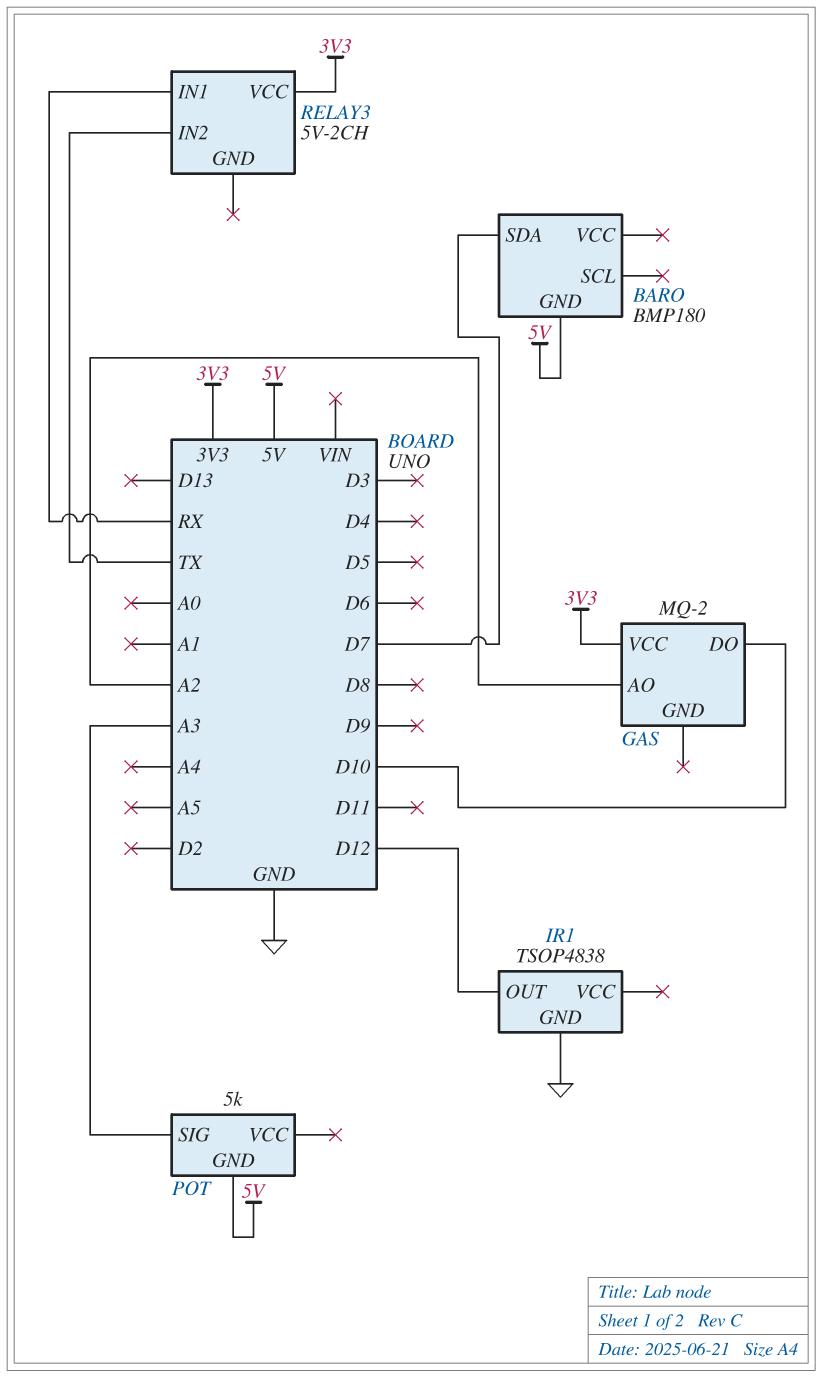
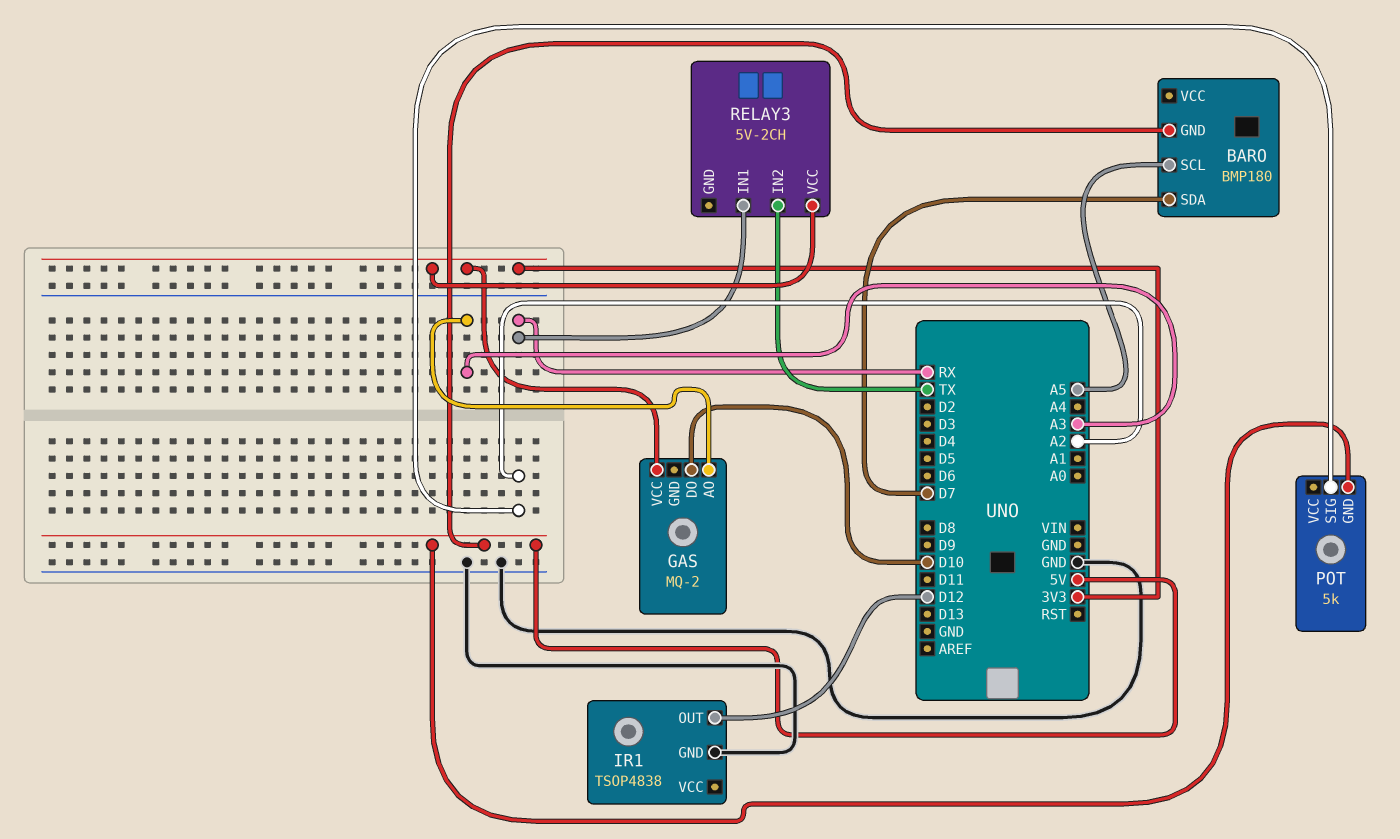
BARO pin SCL: none -> A5
GAS pin AO: A2 -> A3
POT pin SIG: A3 -> A2

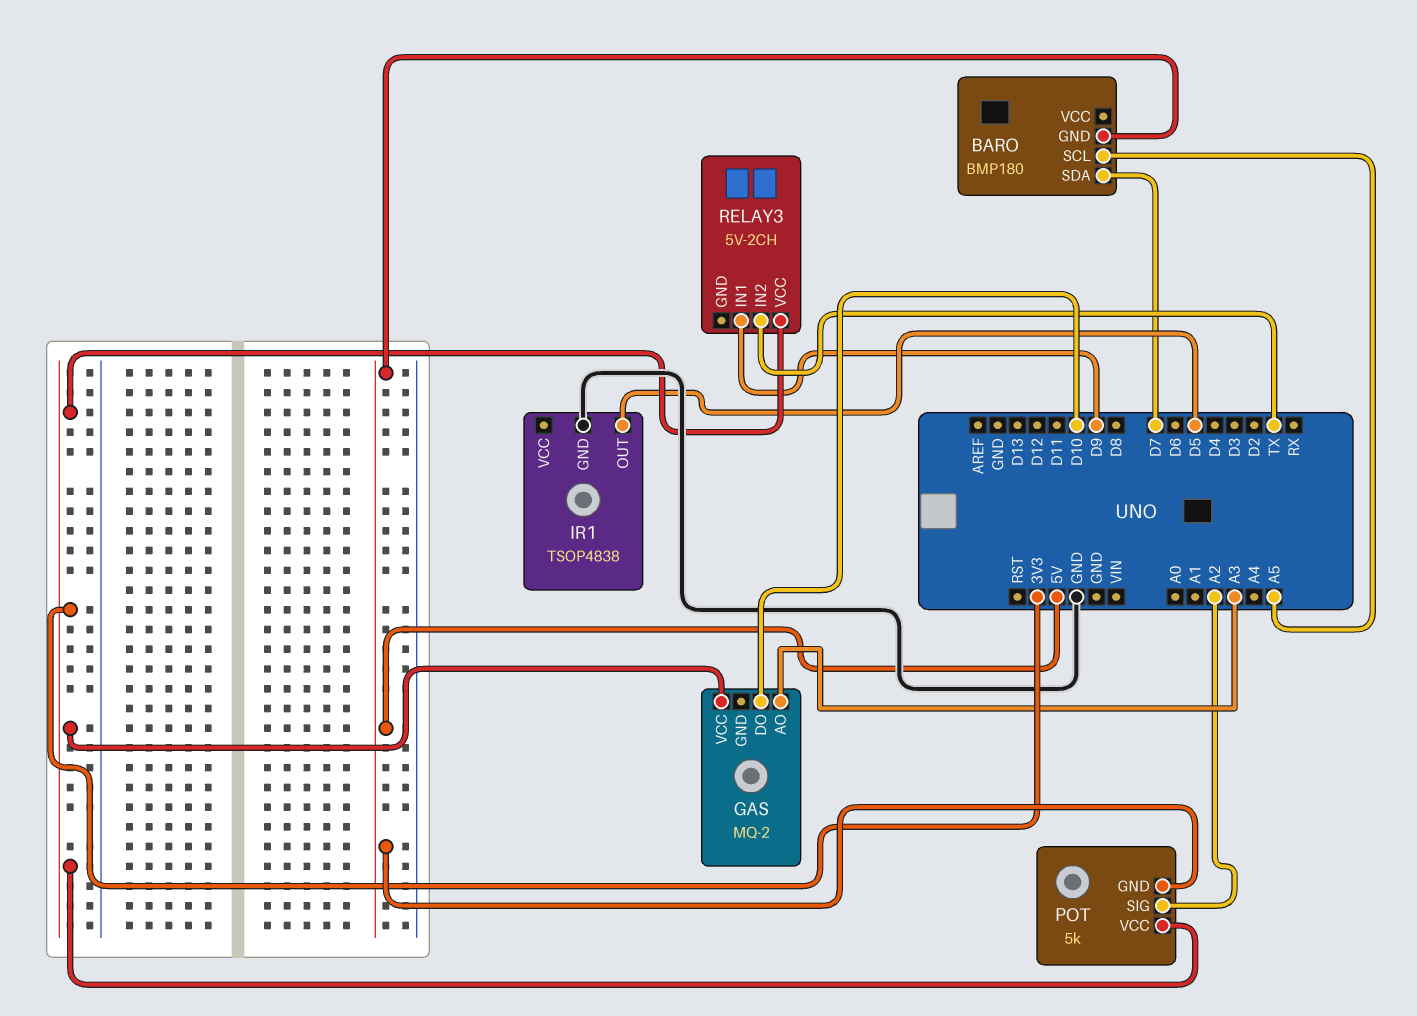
IR1 pin OUT: D12 -> D5
POT pin VCC: none -> 3V3
RELAY3 pin IN1: RX -> D9

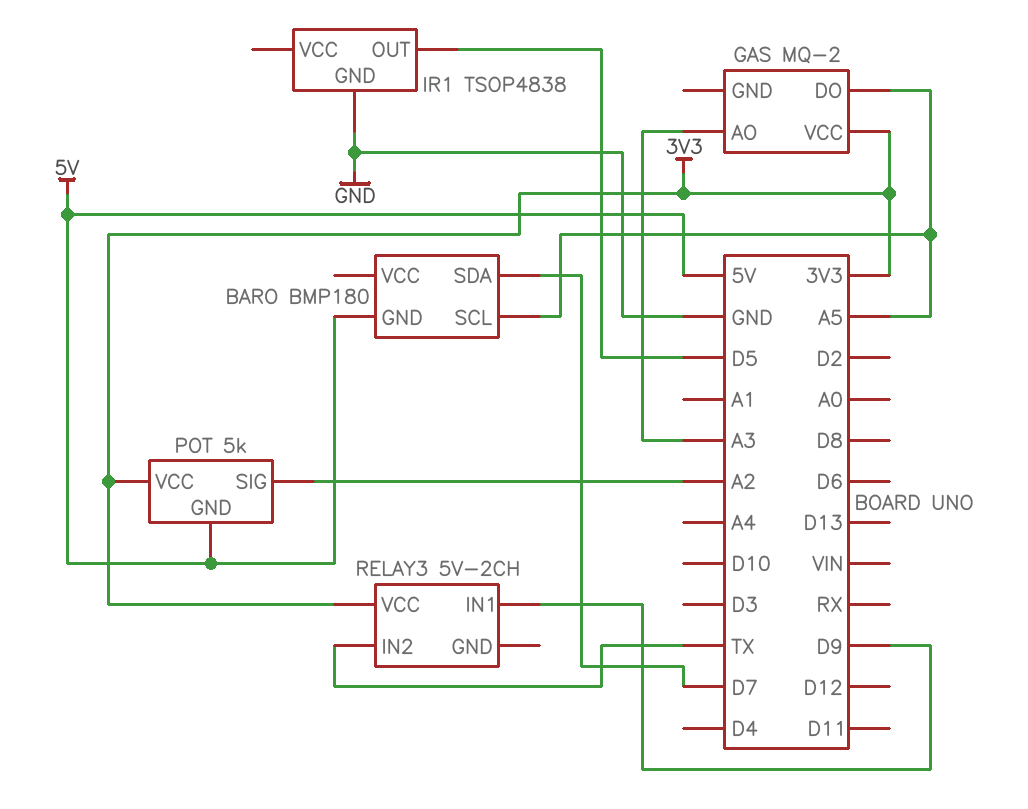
GAS pin DO: D10 -> A5

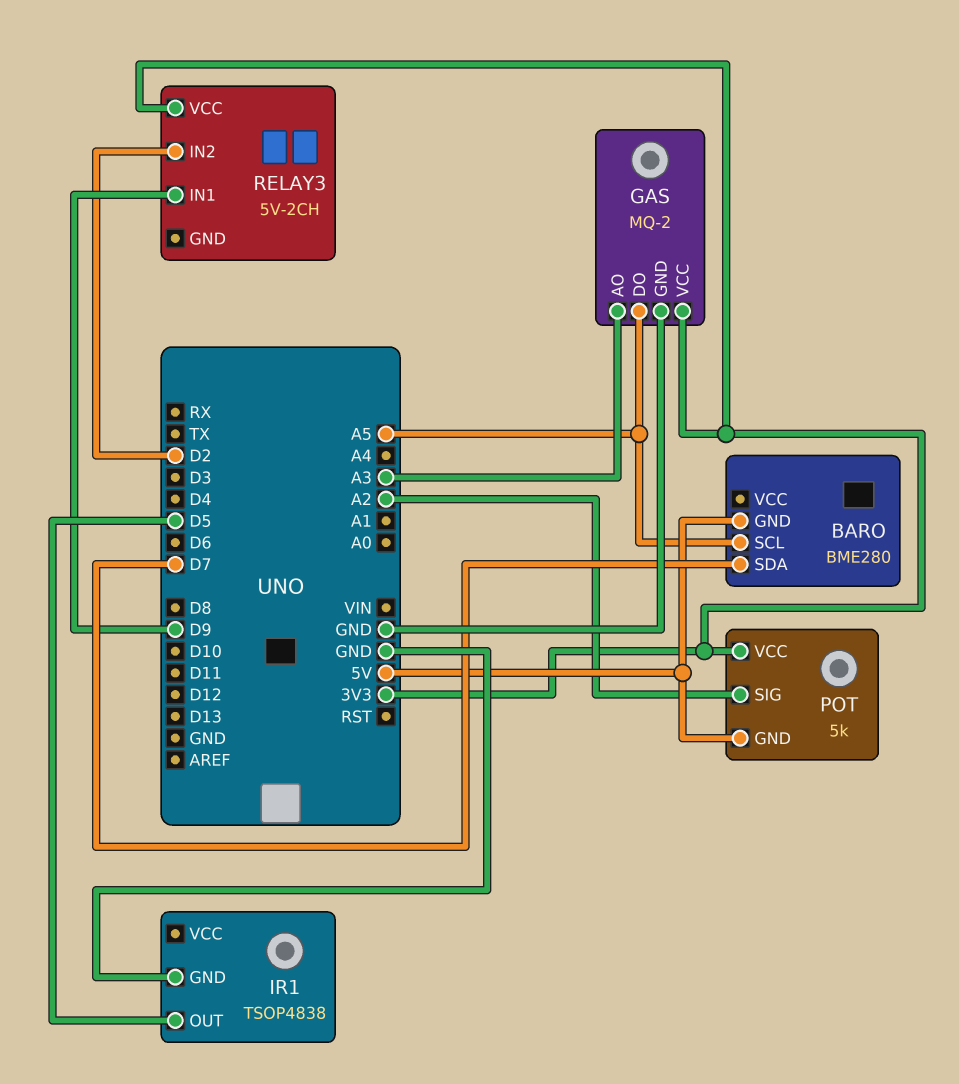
BARO: BMP180 -> BME280
GAS pin GND: none -> GND
RELAY3 pin IN2: TX -> D2

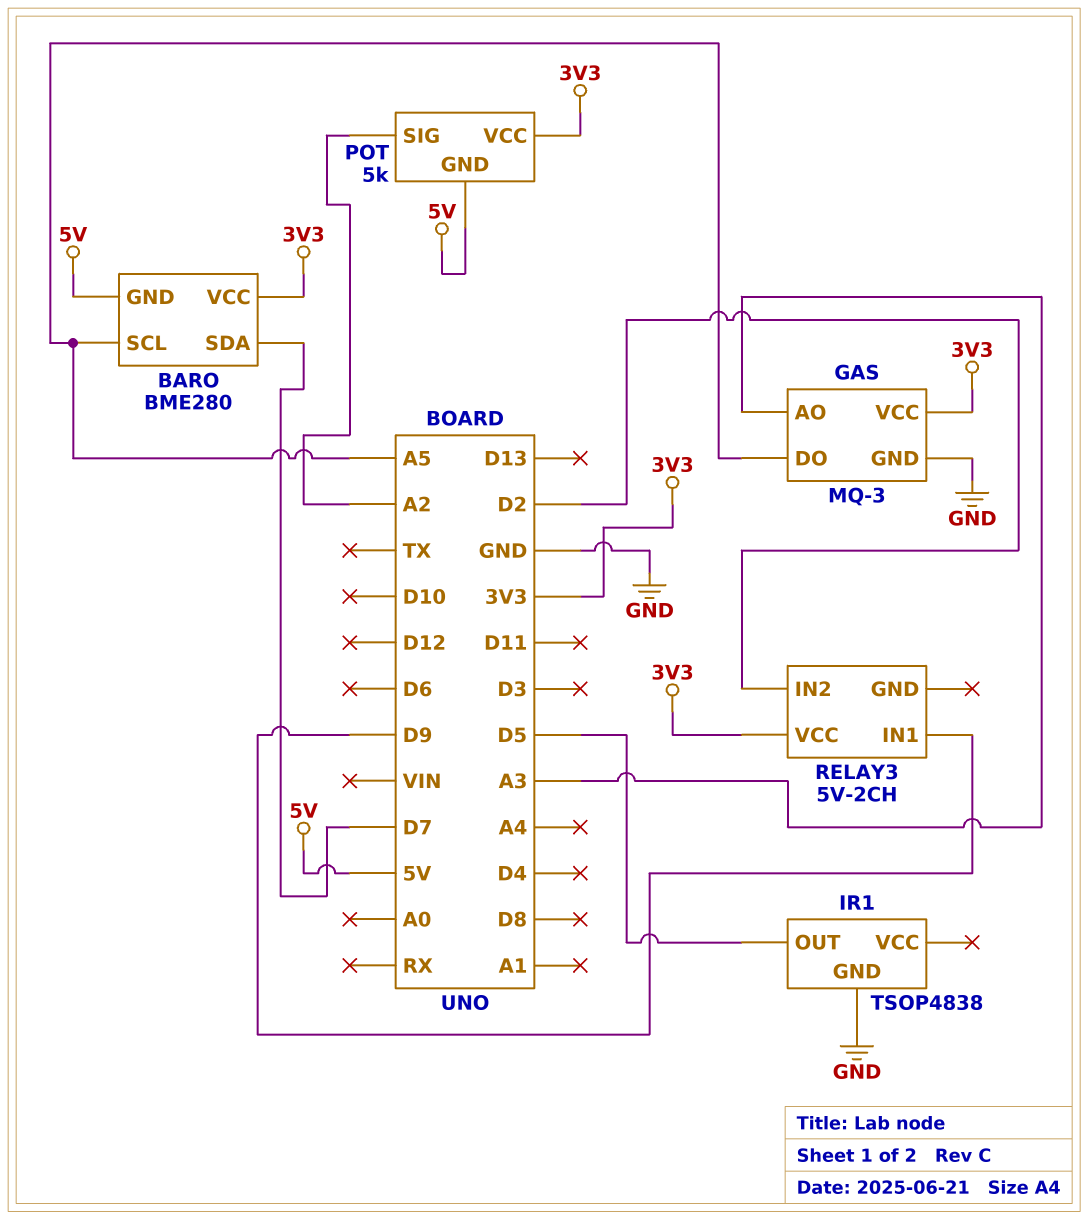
BARO pin VCC: none -> 3V3
GAS: MQ-2 -> MQ-3

